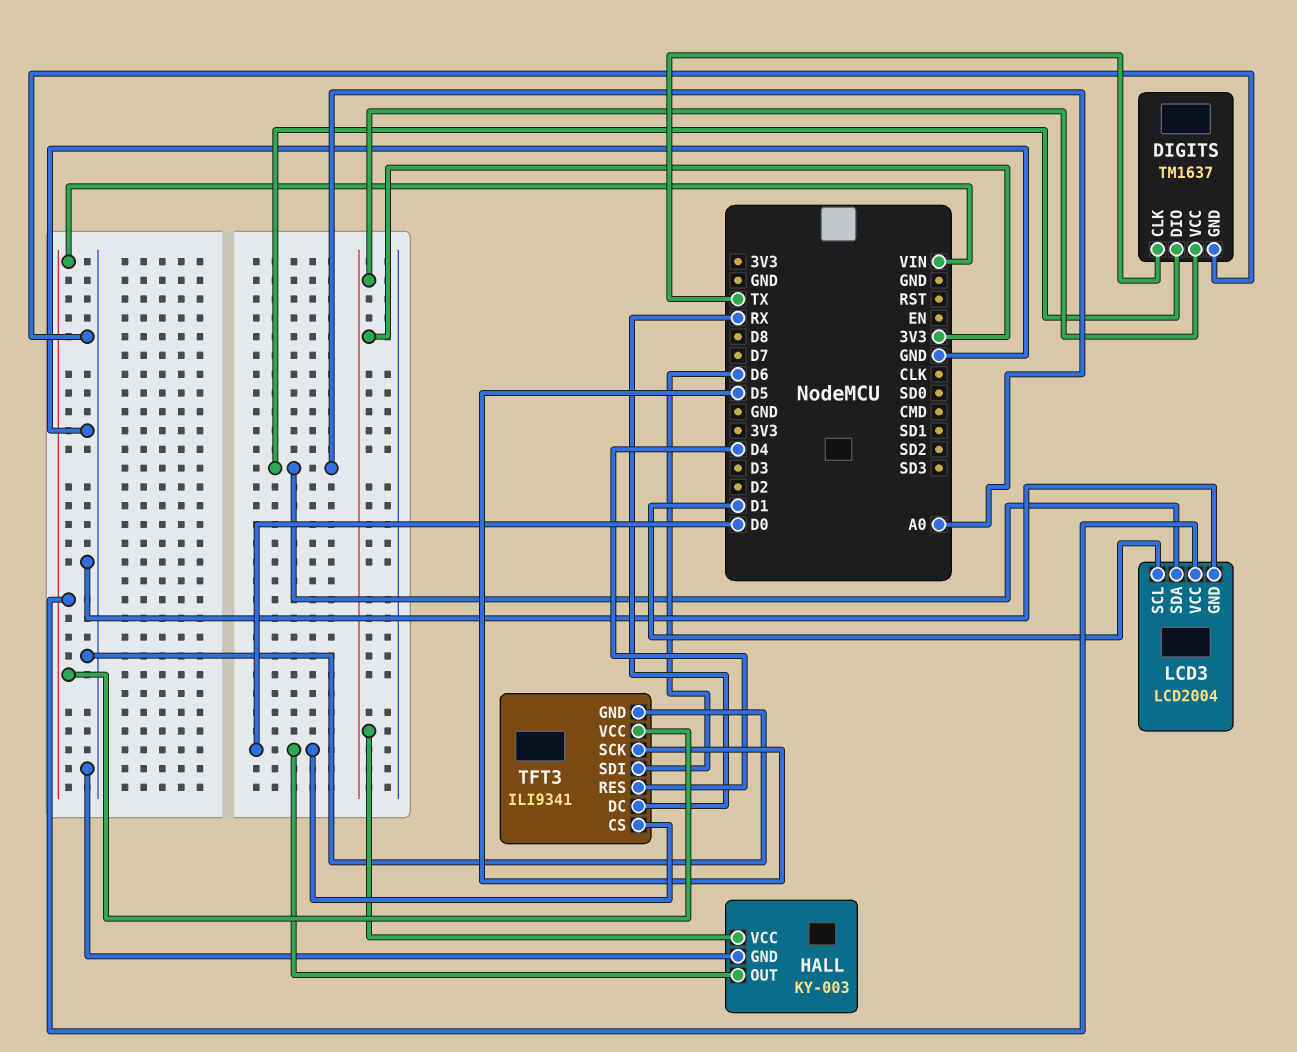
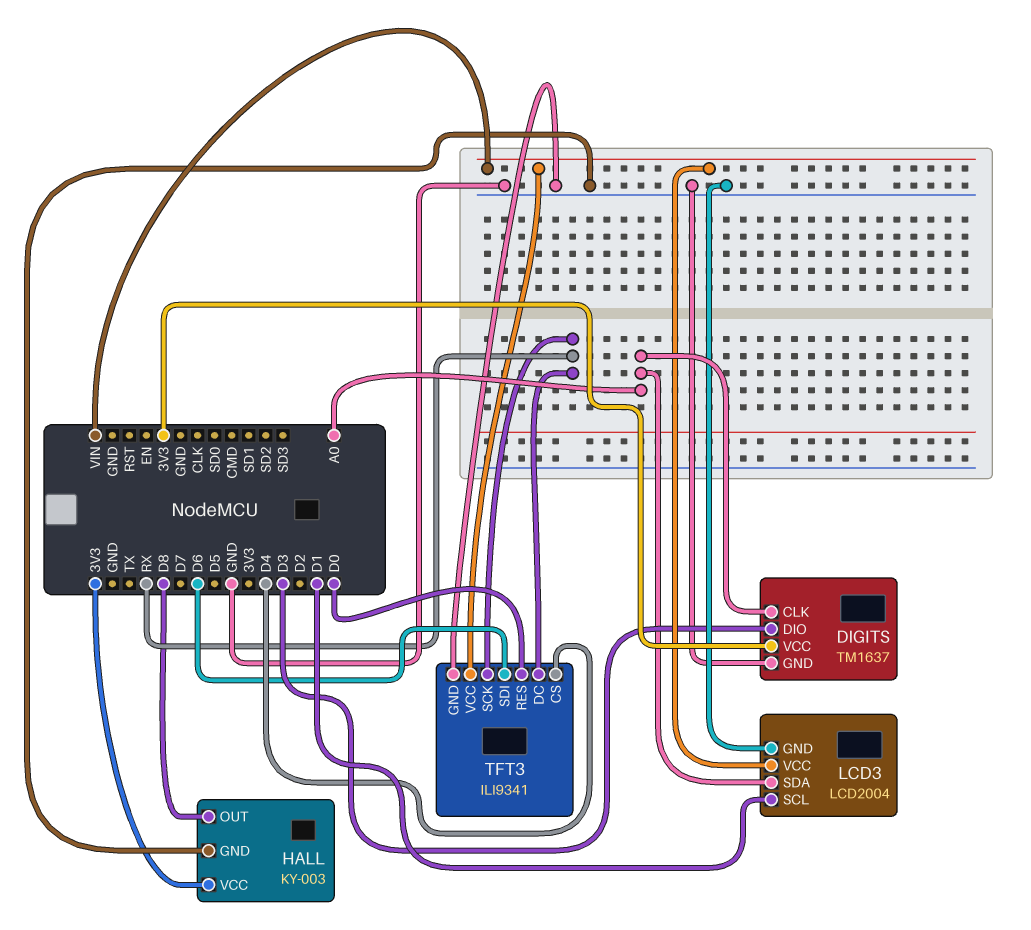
DIGITS pin CLK: TX -> A0
DIGITS pin DIO: A0 -> D3
HALL pin OUT: D0 -> D8
TFT3 pin CS: D0 -> D4
TFT3 pin RES: D4 -> D0
TFT3 pin SCK: D5 -> RX

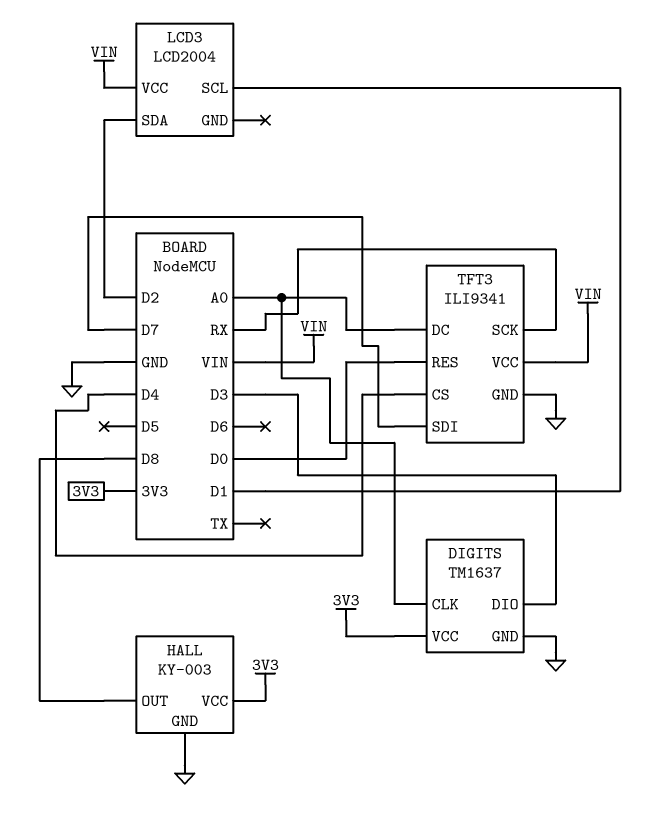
LCD3 pin GND: GND -> none
LCD3 pin SDA: A0 -> D2
TFT3 pin DC: RX -> A0
TFT3 pin SDI: D6 -> D7

